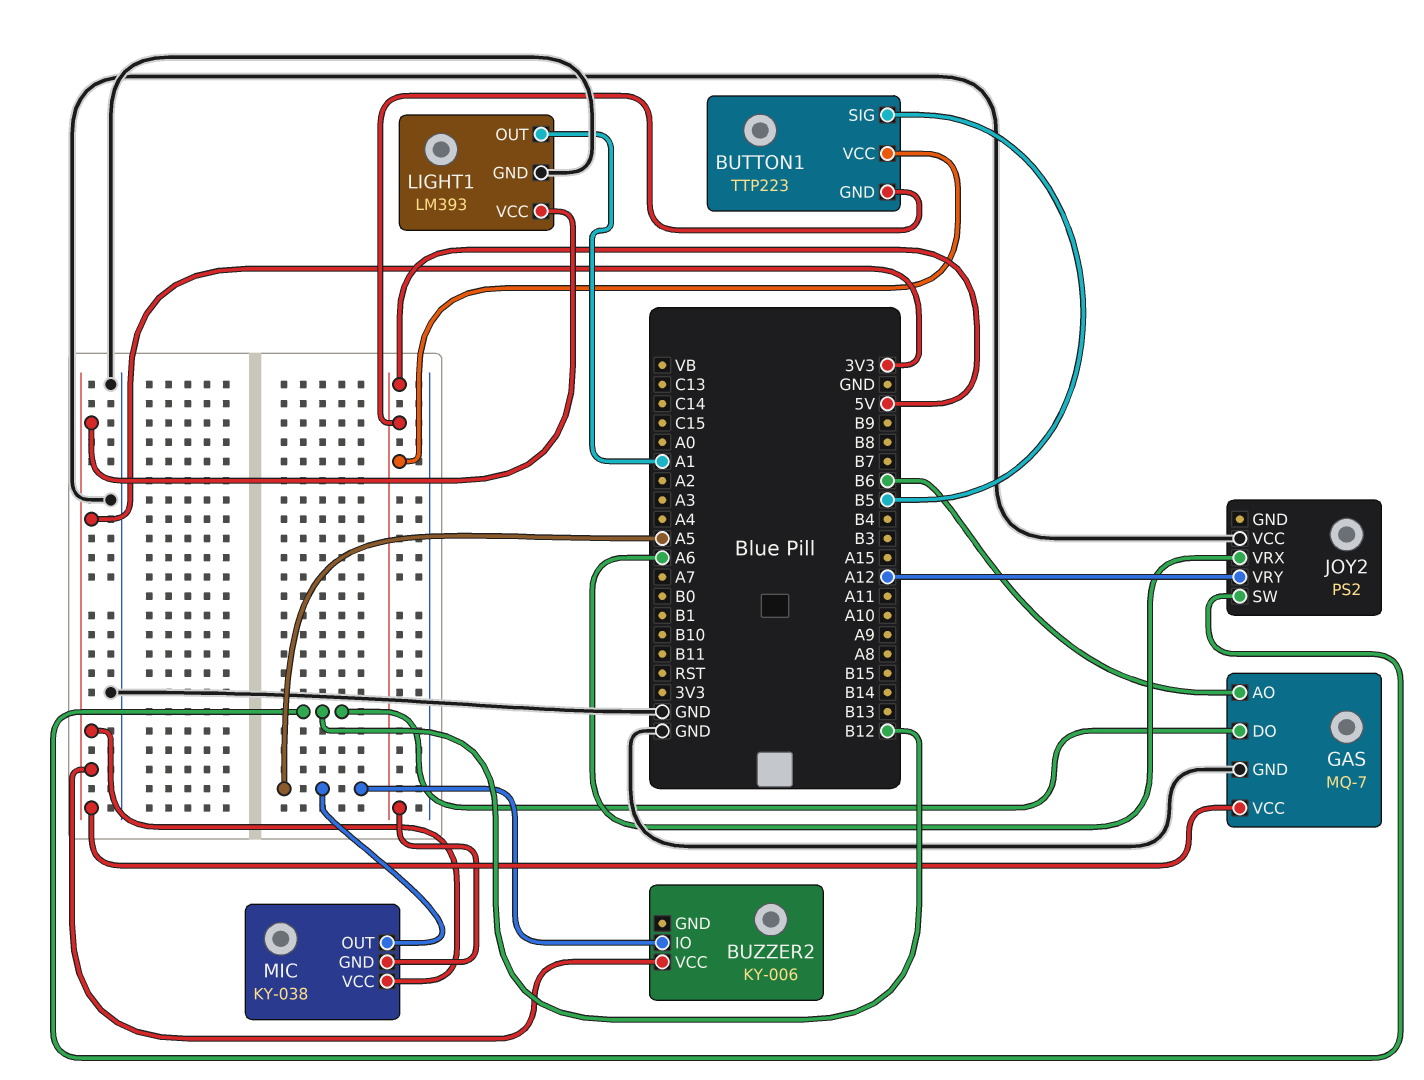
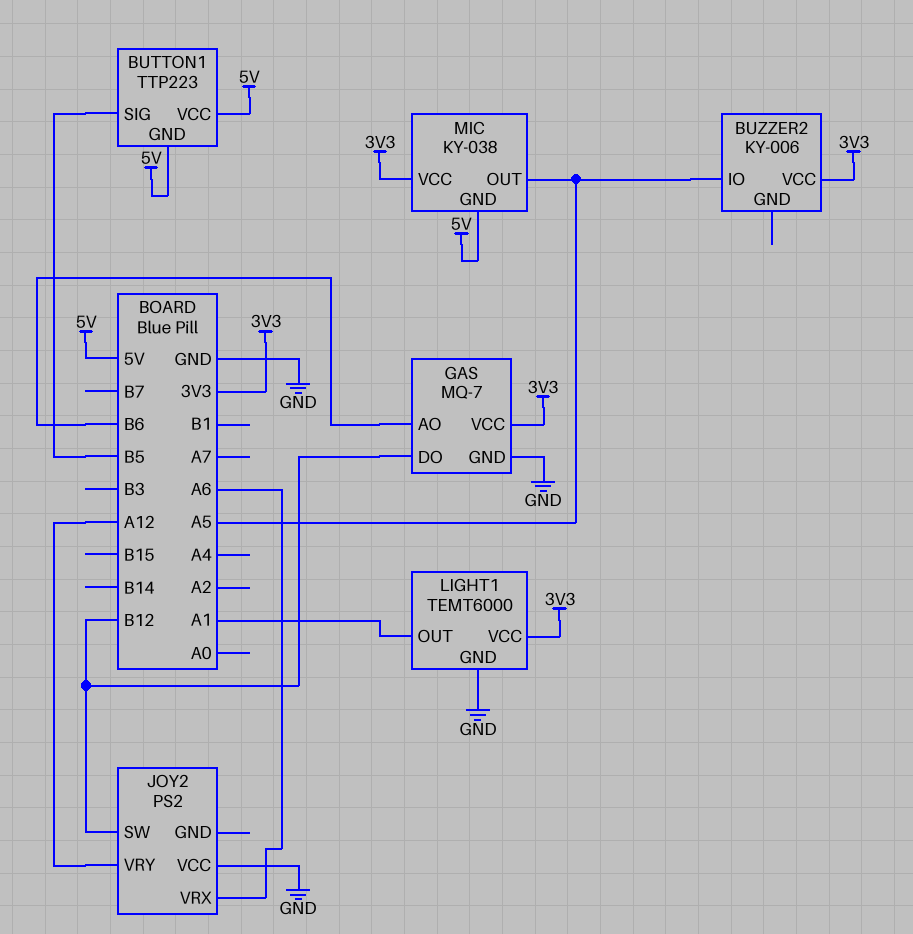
LIGHT1: LM393 -> TEMT6000

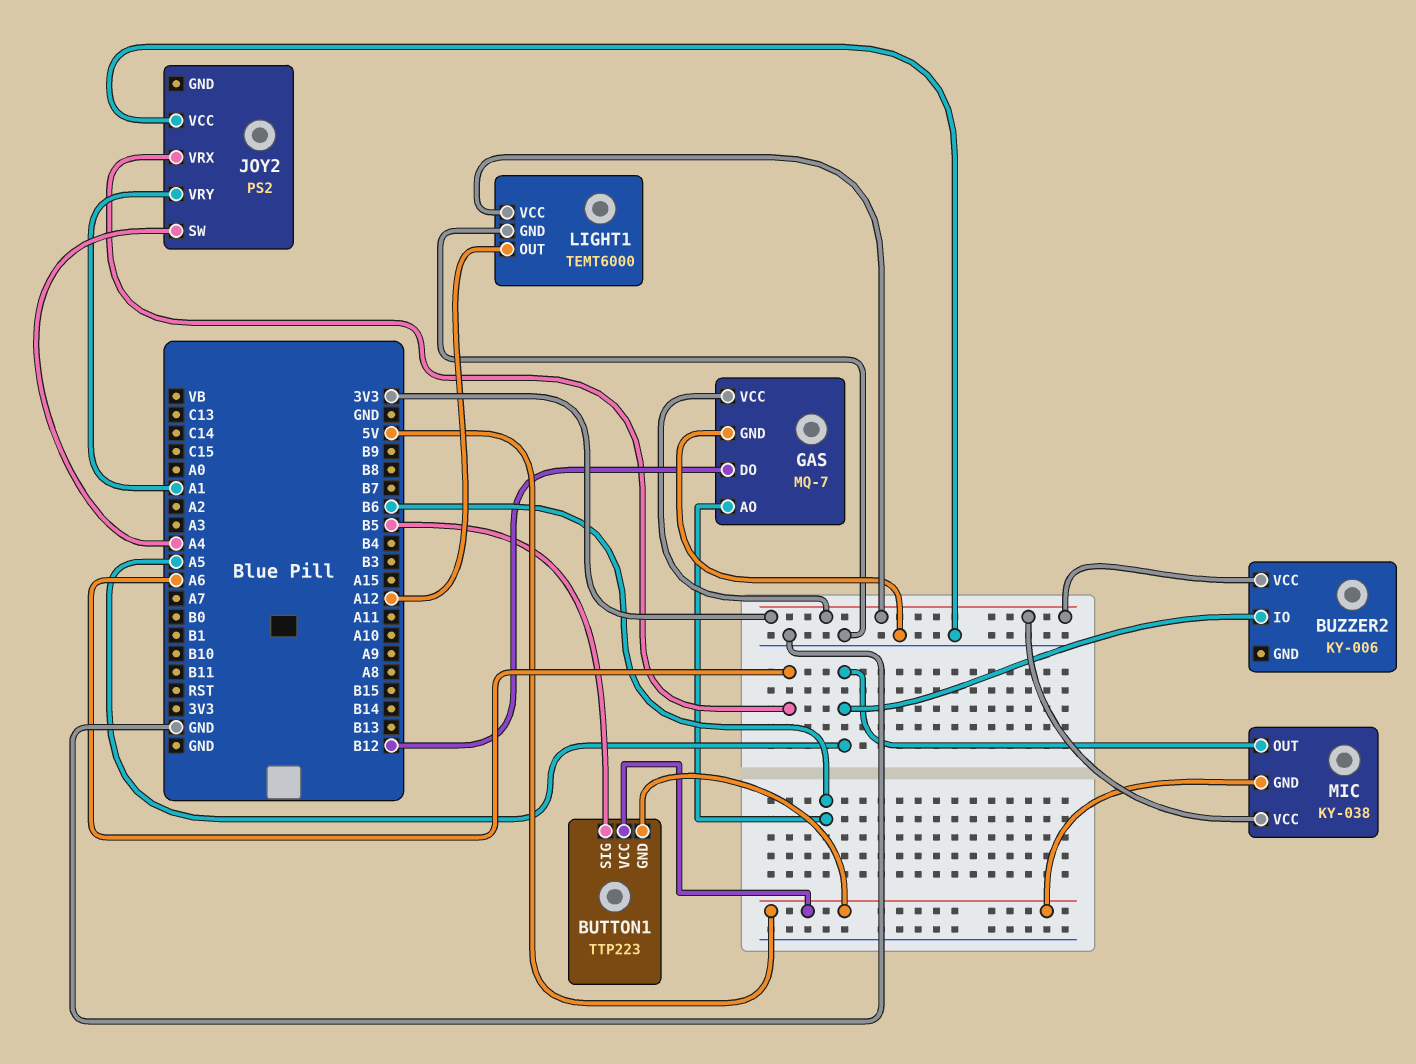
JOY2 pin SW: B12 -> A4
JOY2 pin VRY: A12 -> A1
LIGHT1 pin OUT: A1 -> A12

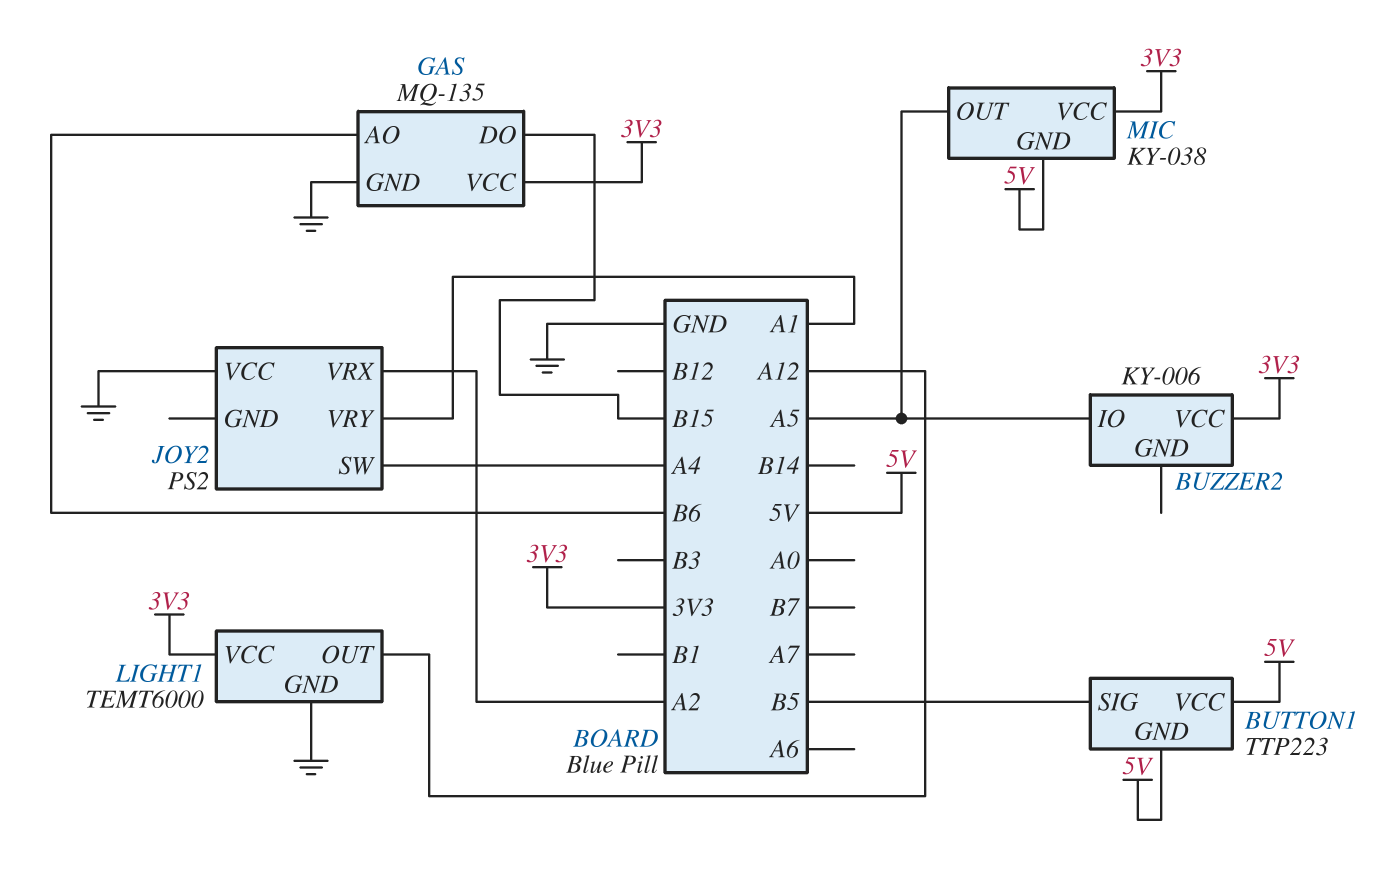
GAS: MQ-7 -> MQ-135
GAS pin DO: B12 -> B15
JOY2 pin VRX: A6 -> A2

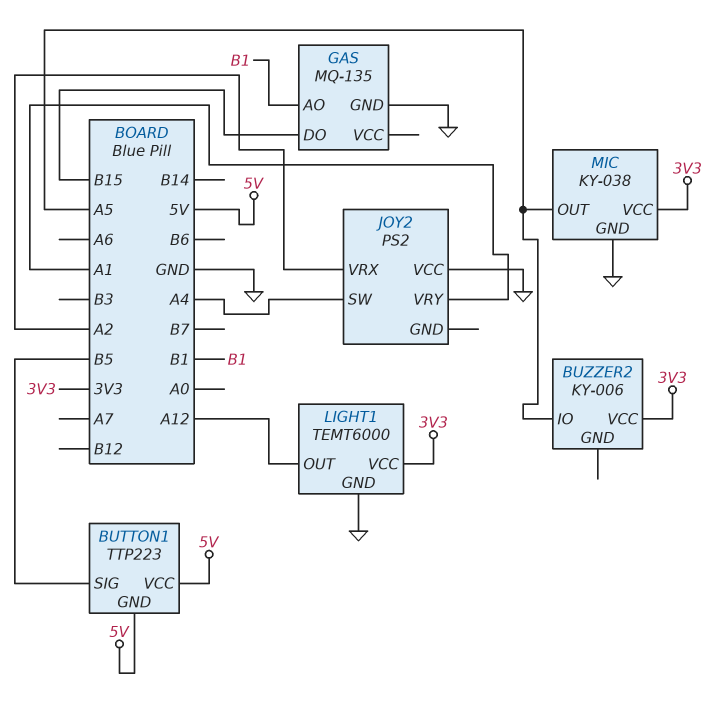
GAS pin AO: B6 -> B1
GAS pin VCC: 3V3 -> none
MIC pin GND: 5V -> GND

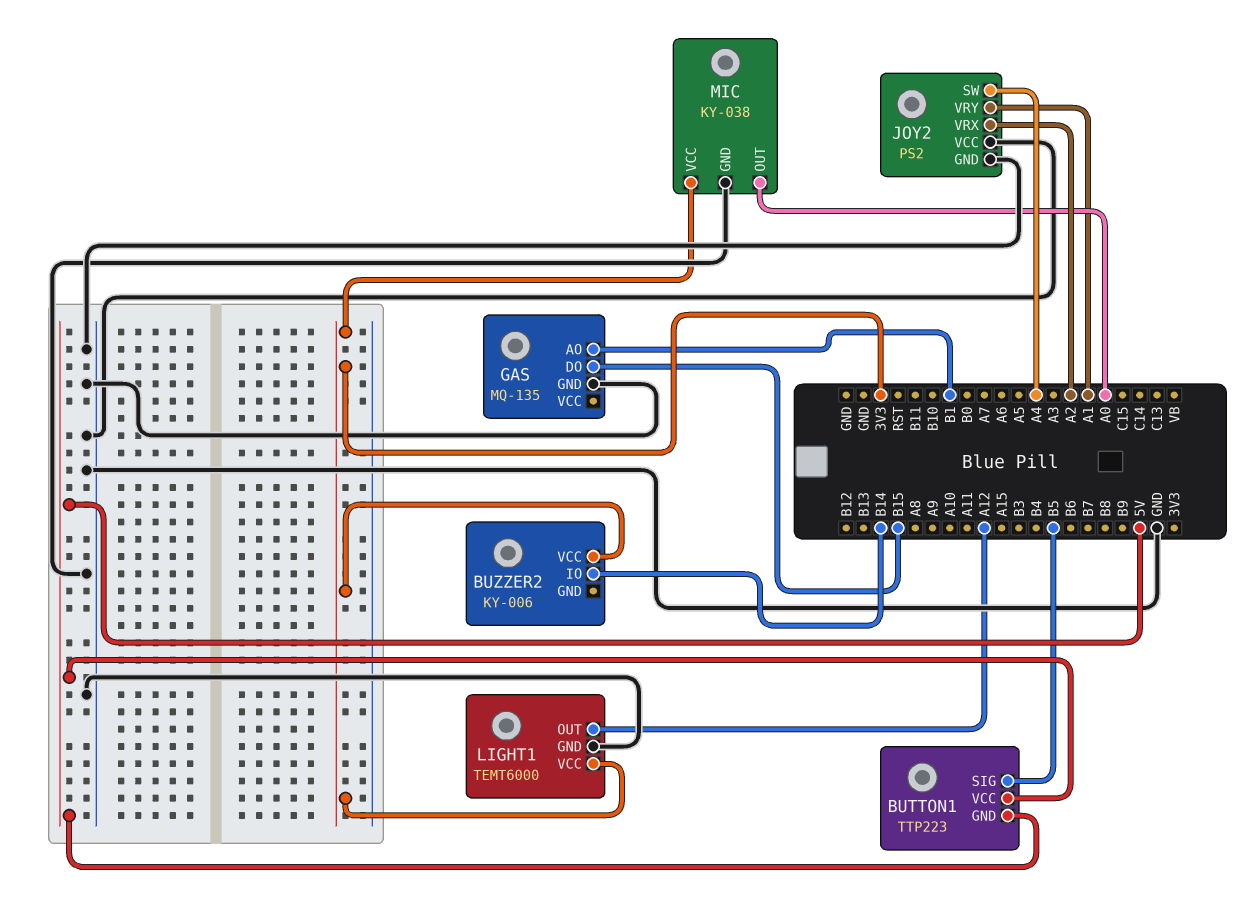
BUZZER2 pin IO: A5 -> B14
JOY2 pin GND: none -> GND
MIC pin OUT: A5 -> A0

